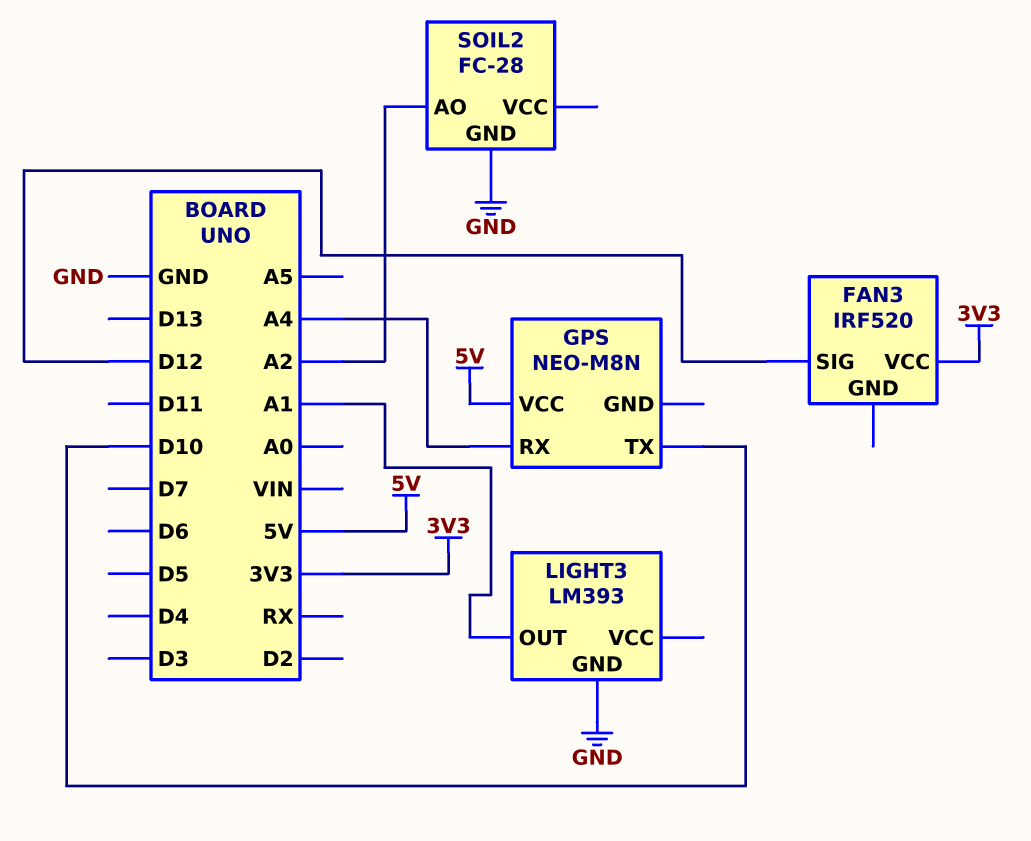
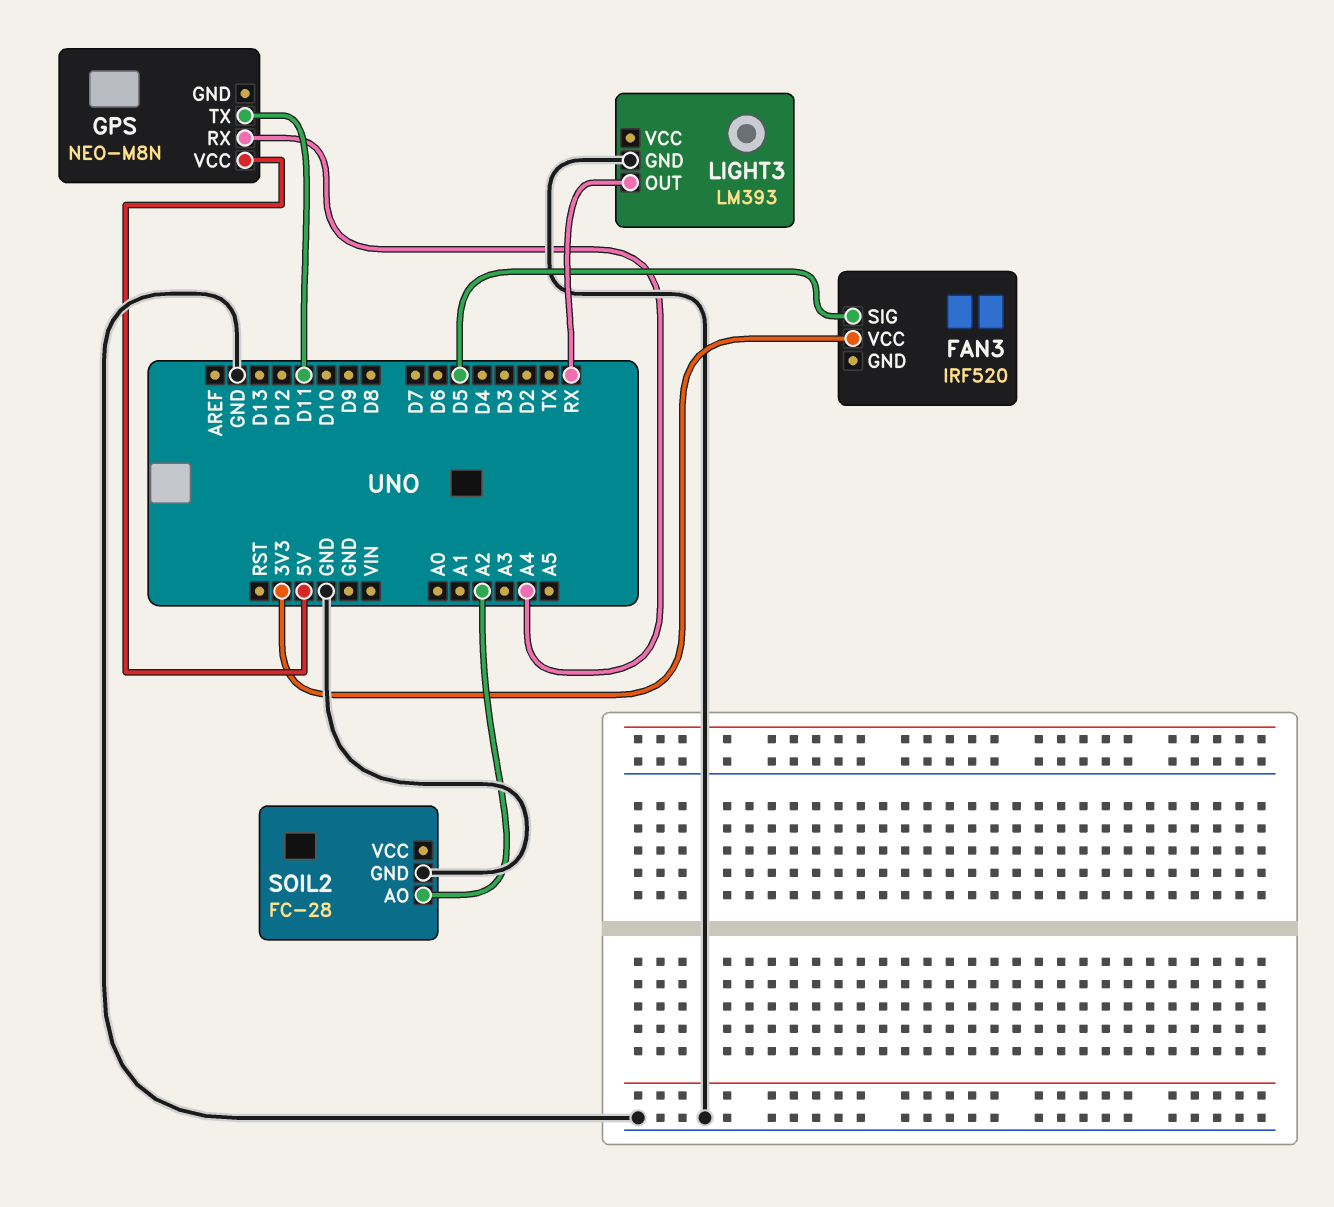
FAN3 pin SIG: D12 -> D5
GPS pin TX: D10 -> D11
LIGHT3 pin OUT: A1 -> RX

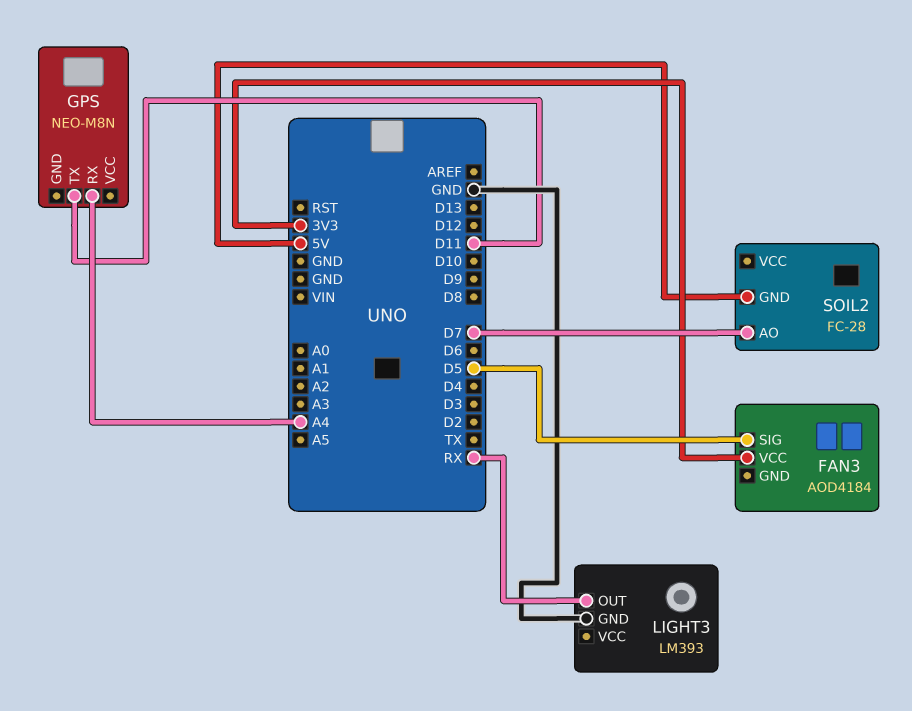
FAN3: IRF520 -> AOD4184
GPS pin VCC: 5V -> none
SOIL2 pin AO: A2 -> D7
SOIL2 pin GND: GND -> 5V

